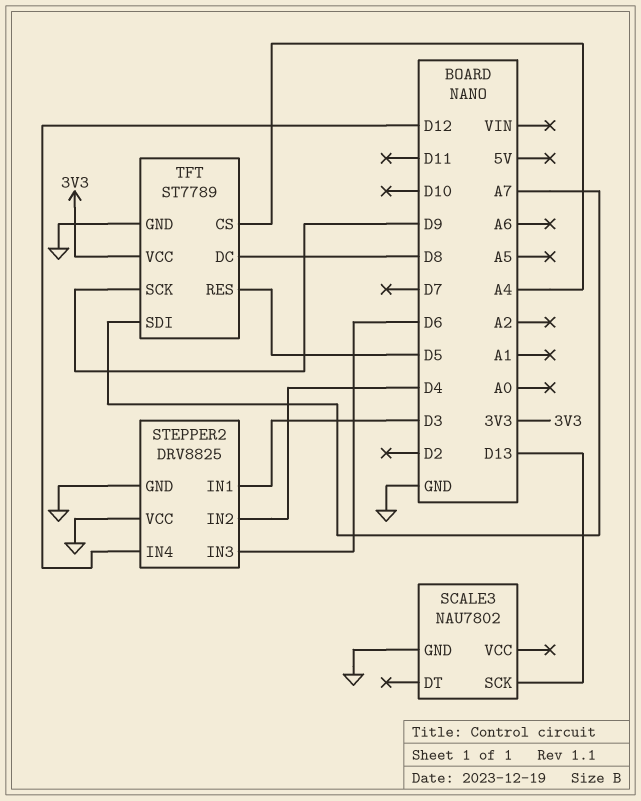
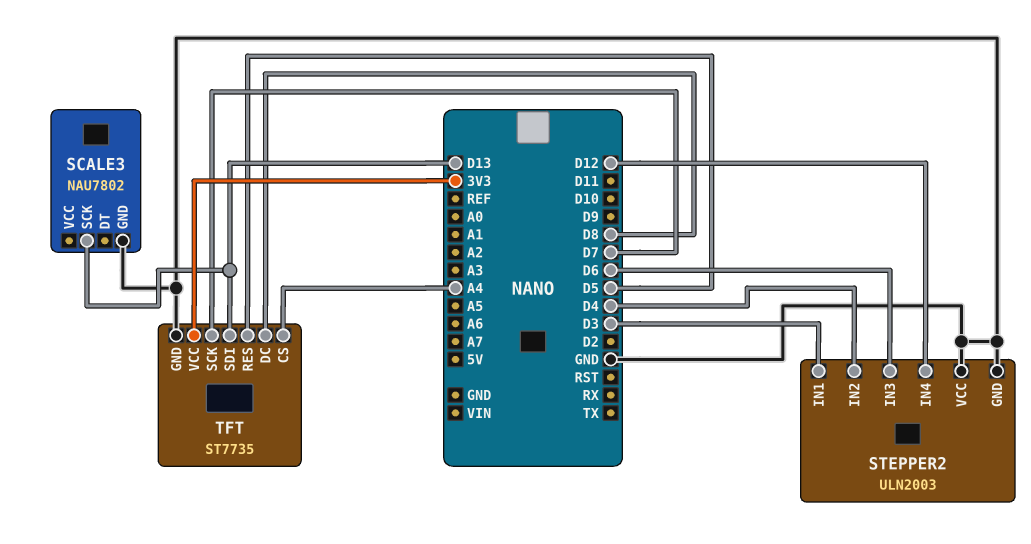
STEPPER2: DRV8825 -> ULN2003
TFT: ST7789 -> ST7735
TFT pin SCK: D9 -> D7
TFT pin SDI: A7 -> D13

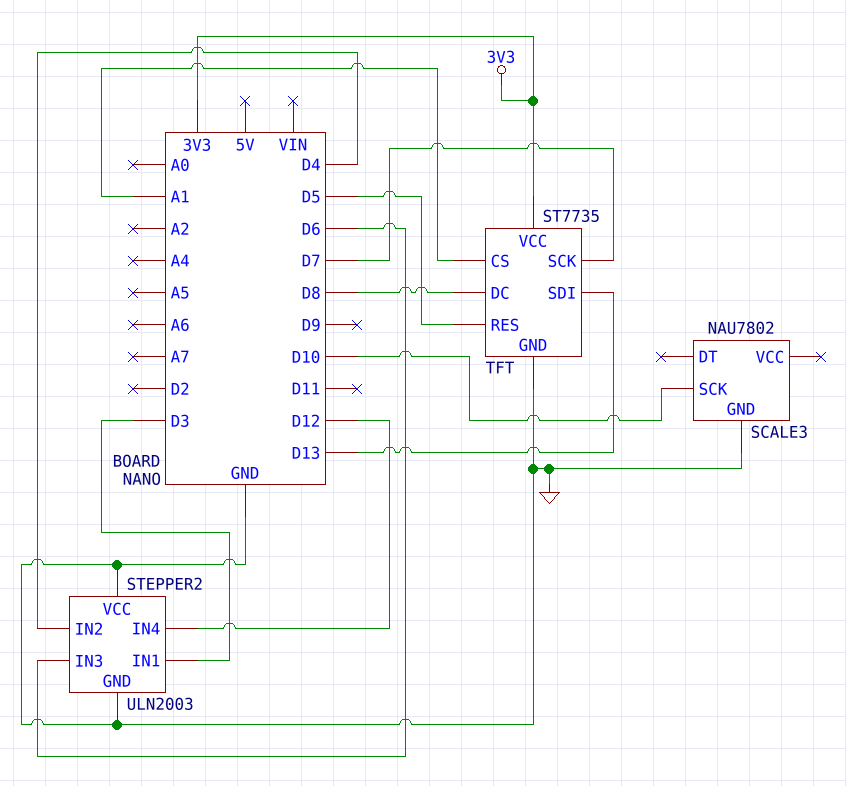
SCALE3 pin SCK: D13 -> D10
TFT pin CS: A4 -> A1

